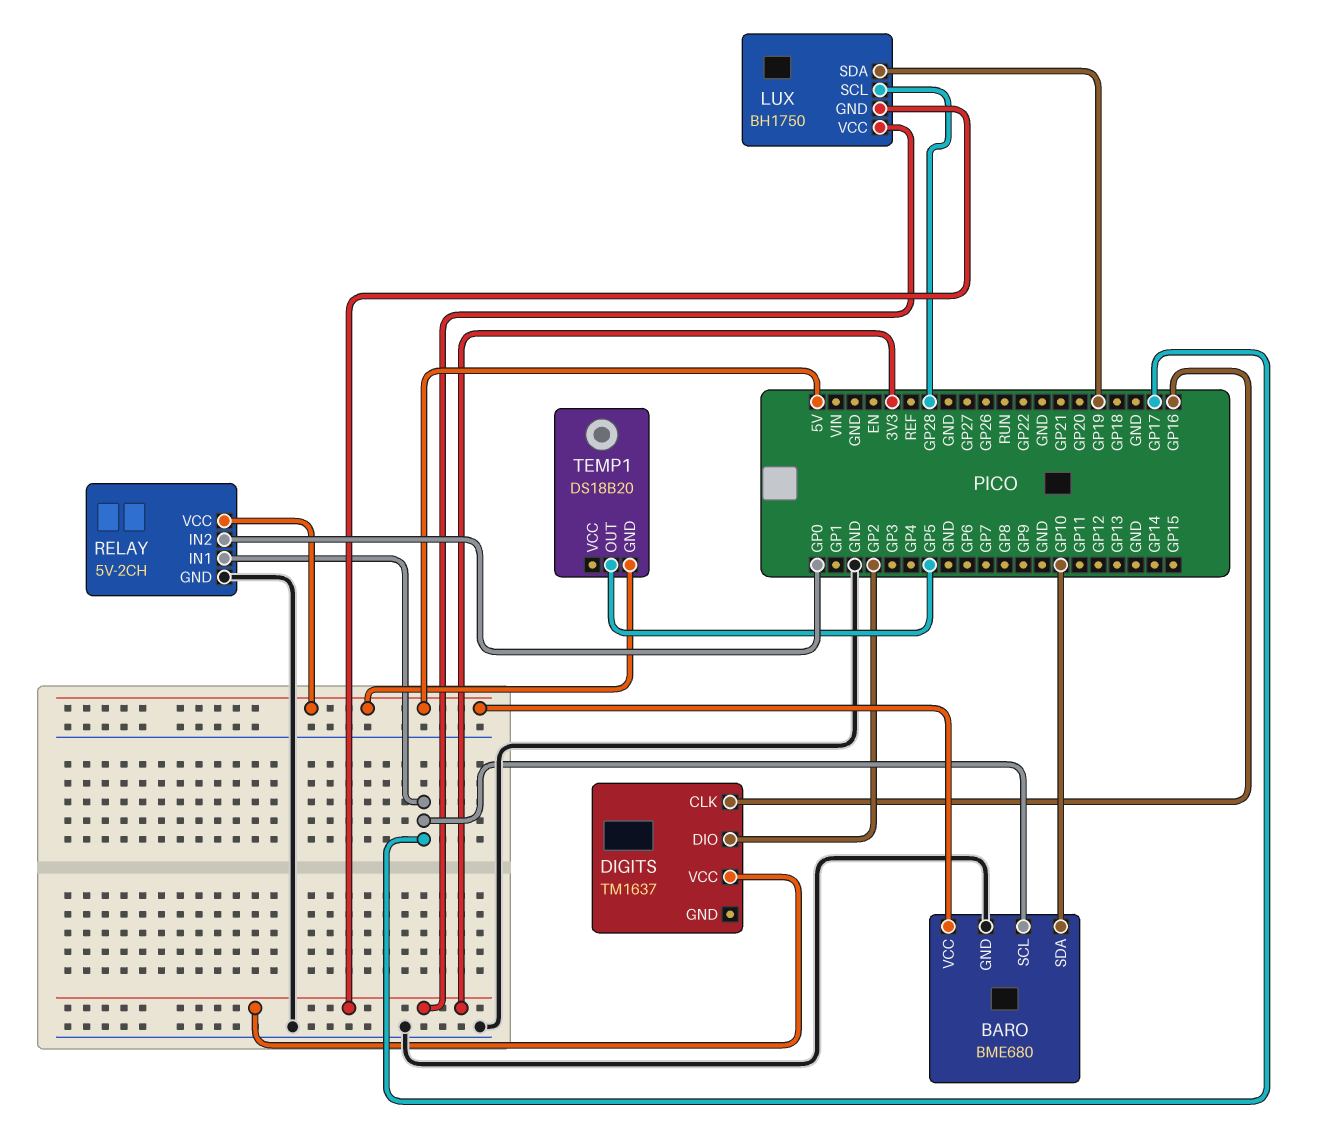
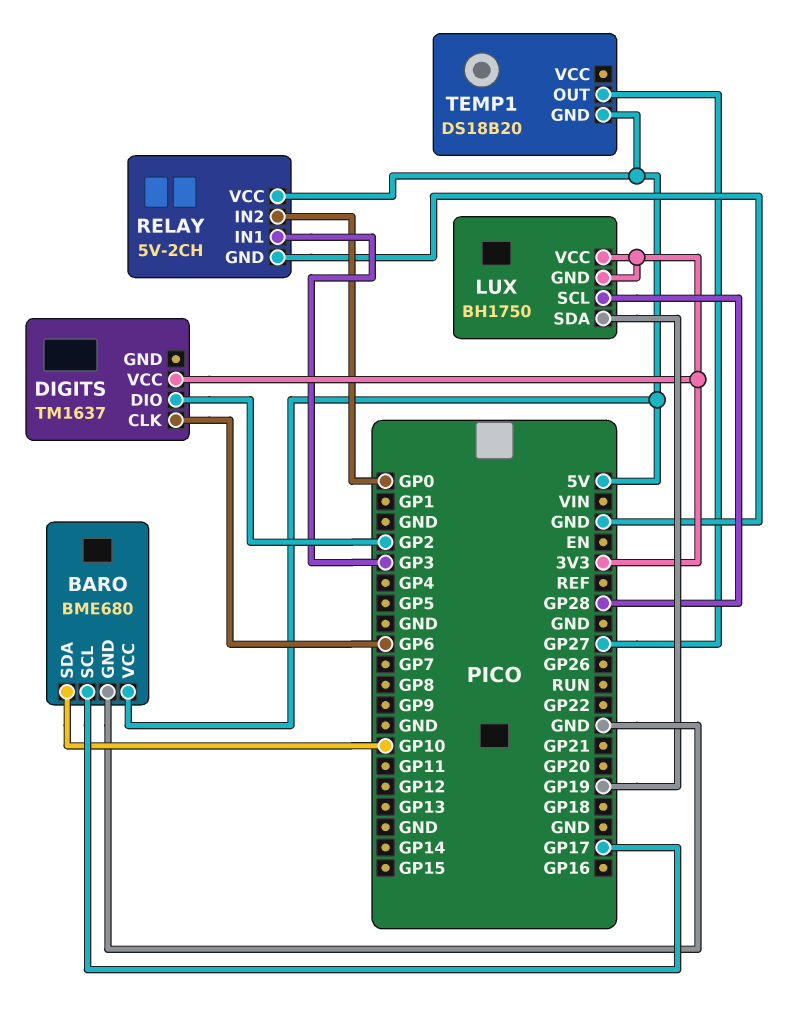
DIGITS pin CLK: GP16 -> GP6
RELAY pin IN1: GP17 -> GP3
TEMP1 pin OUT: GP5 -> GP27

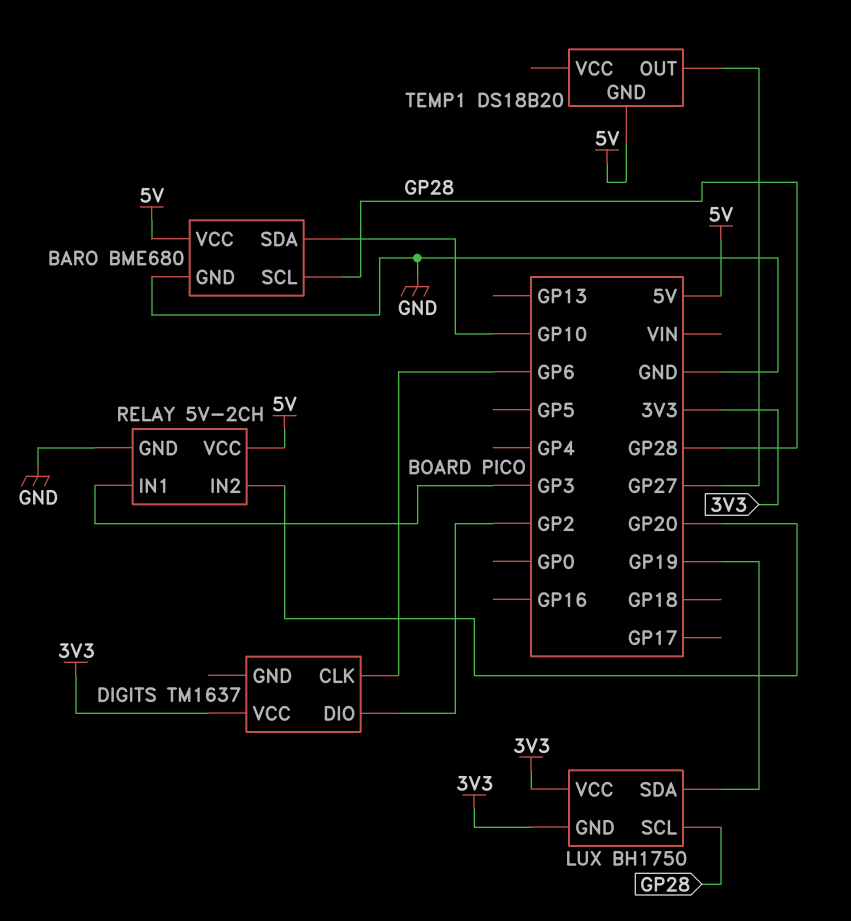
BARO pin SCL: GP17 -> GP28
RELAY pin IN2: GP0 -> GP20

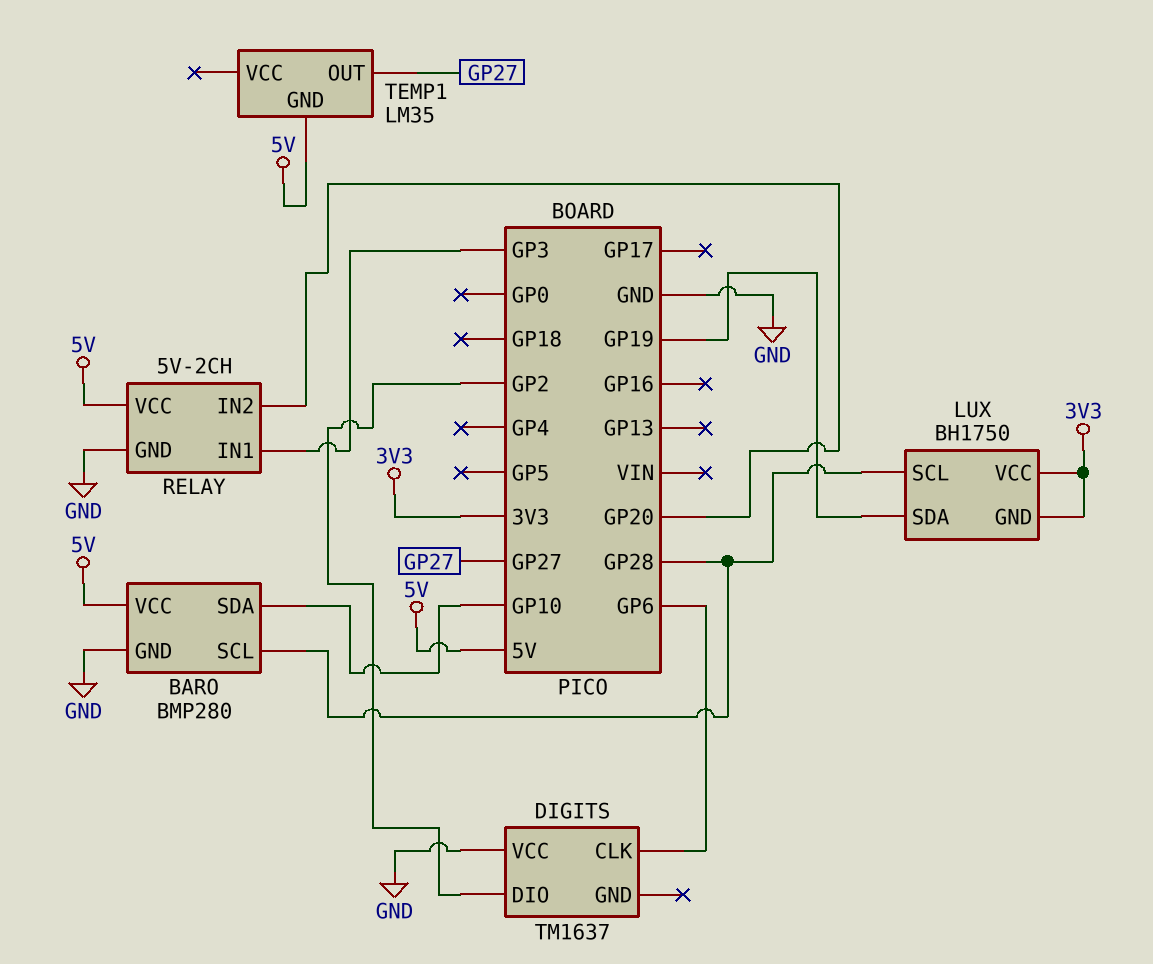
BARO: BME680 -> BMP280
DIGITS pin VCC: 3V3 -> GND
TEMP1: DS18B20 -> LM35

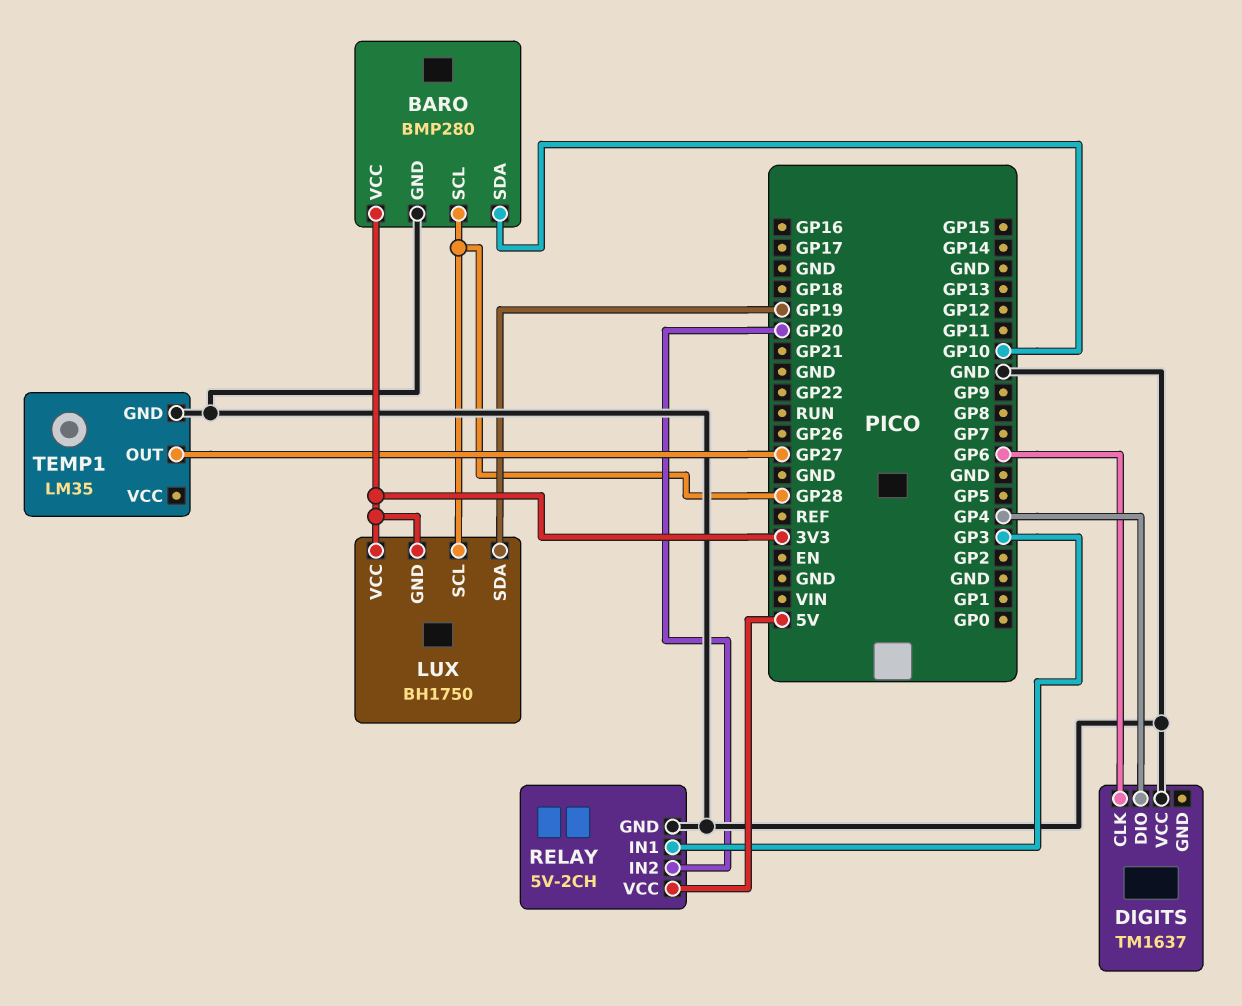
BARO pin VCC: 5V -> 3V3
DIGITS pin DIO: GP2 -> GP4
TEMP1 pin GND: 5V -> GND

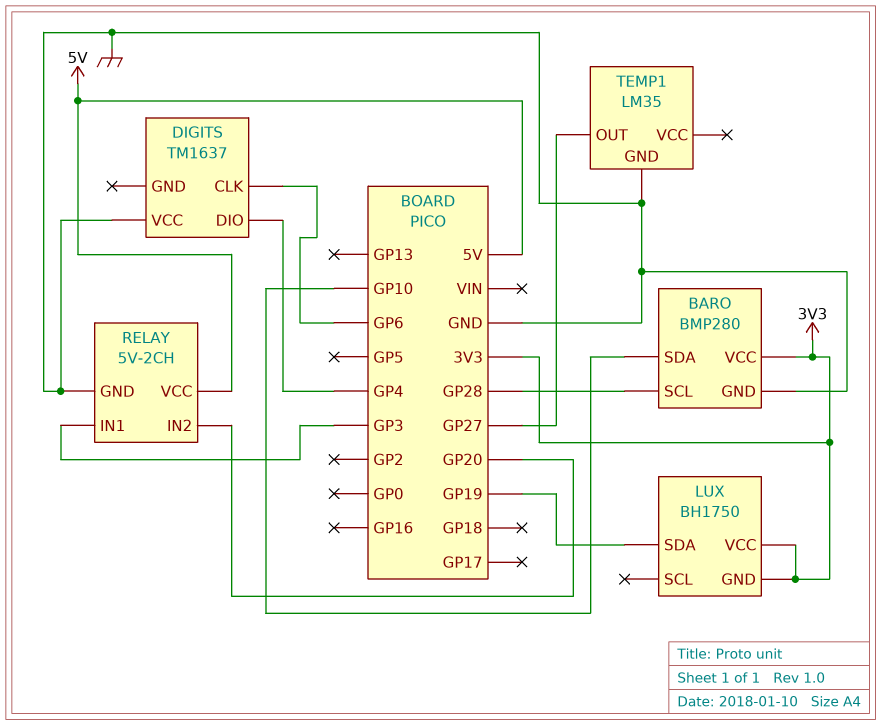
LUX pin SCL: GP28 -> none

